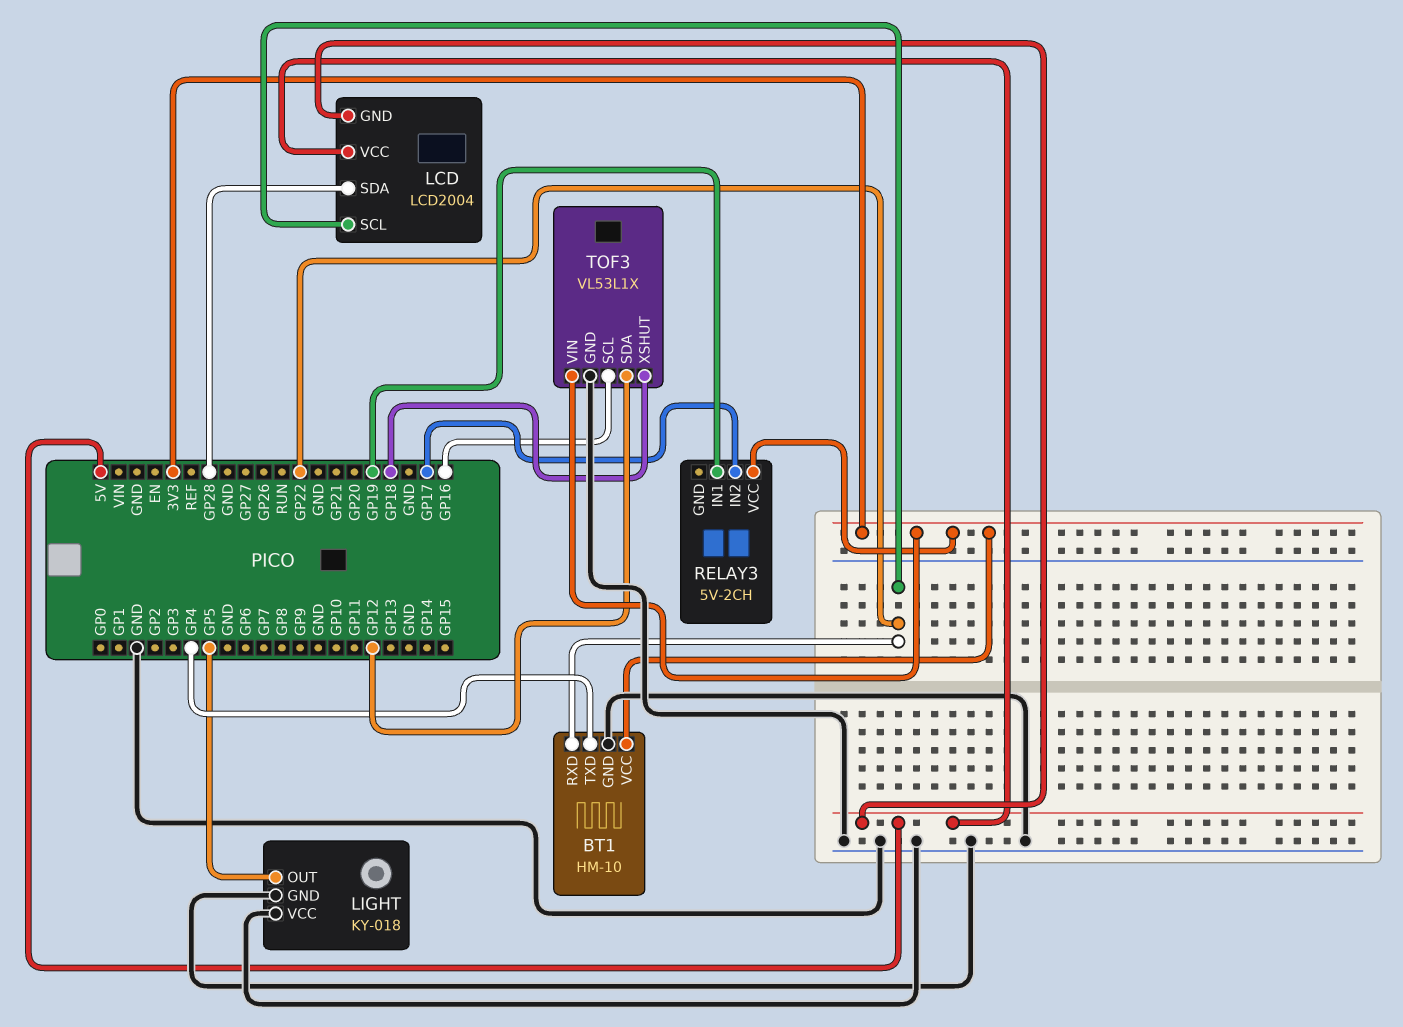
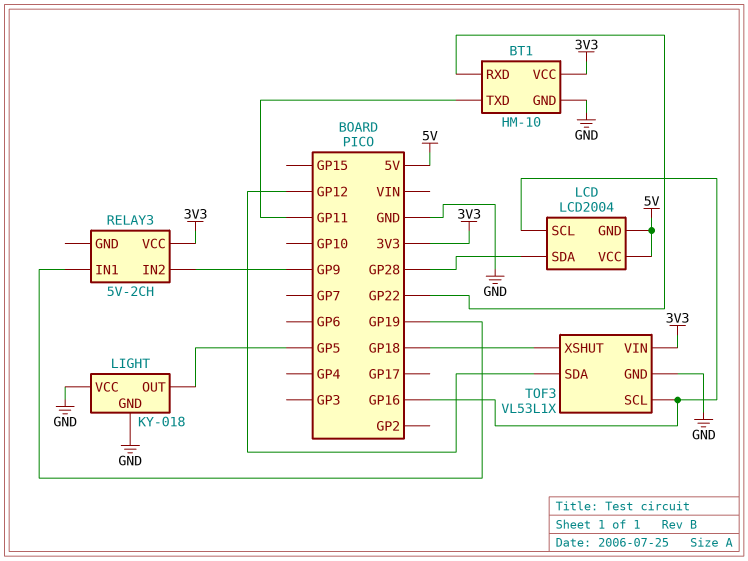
BT1 pin TXD: GP4 -> GP11
LCD pin SCL: GP22 -> GP16
RELAY3 pin IN2: GP17 -> GP9

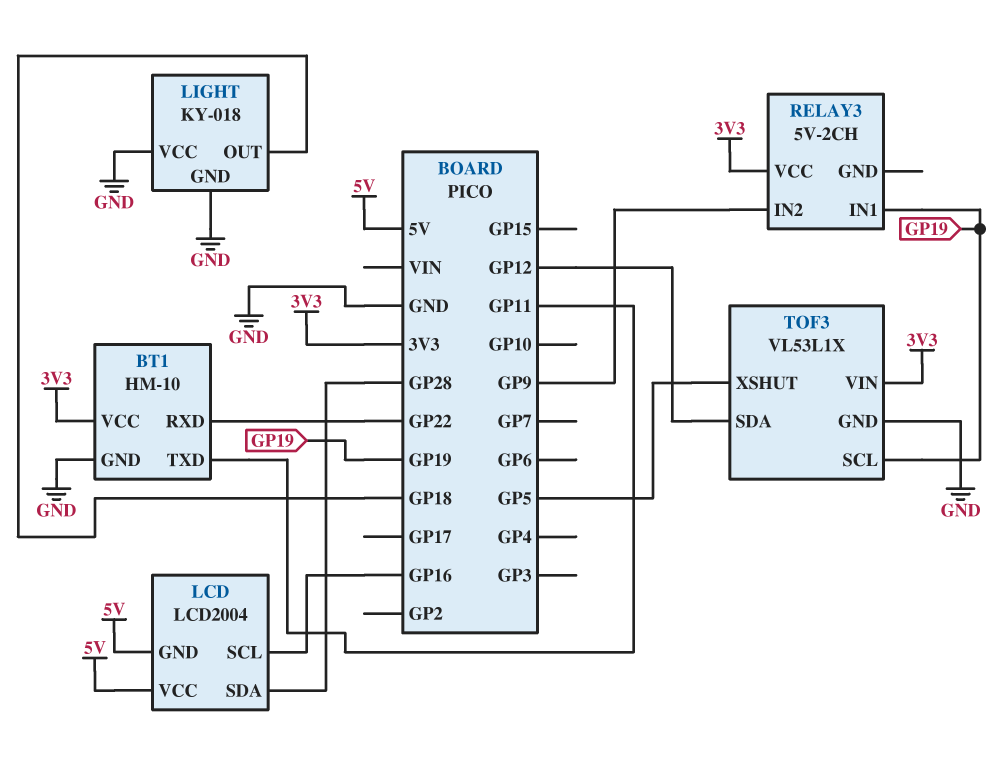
LIGHT pin OUT: GP5 -> GP18
TOF3 pin SCL: GP16 -> GP19
TOF3 pin XSHUT: GP18 -> GP5

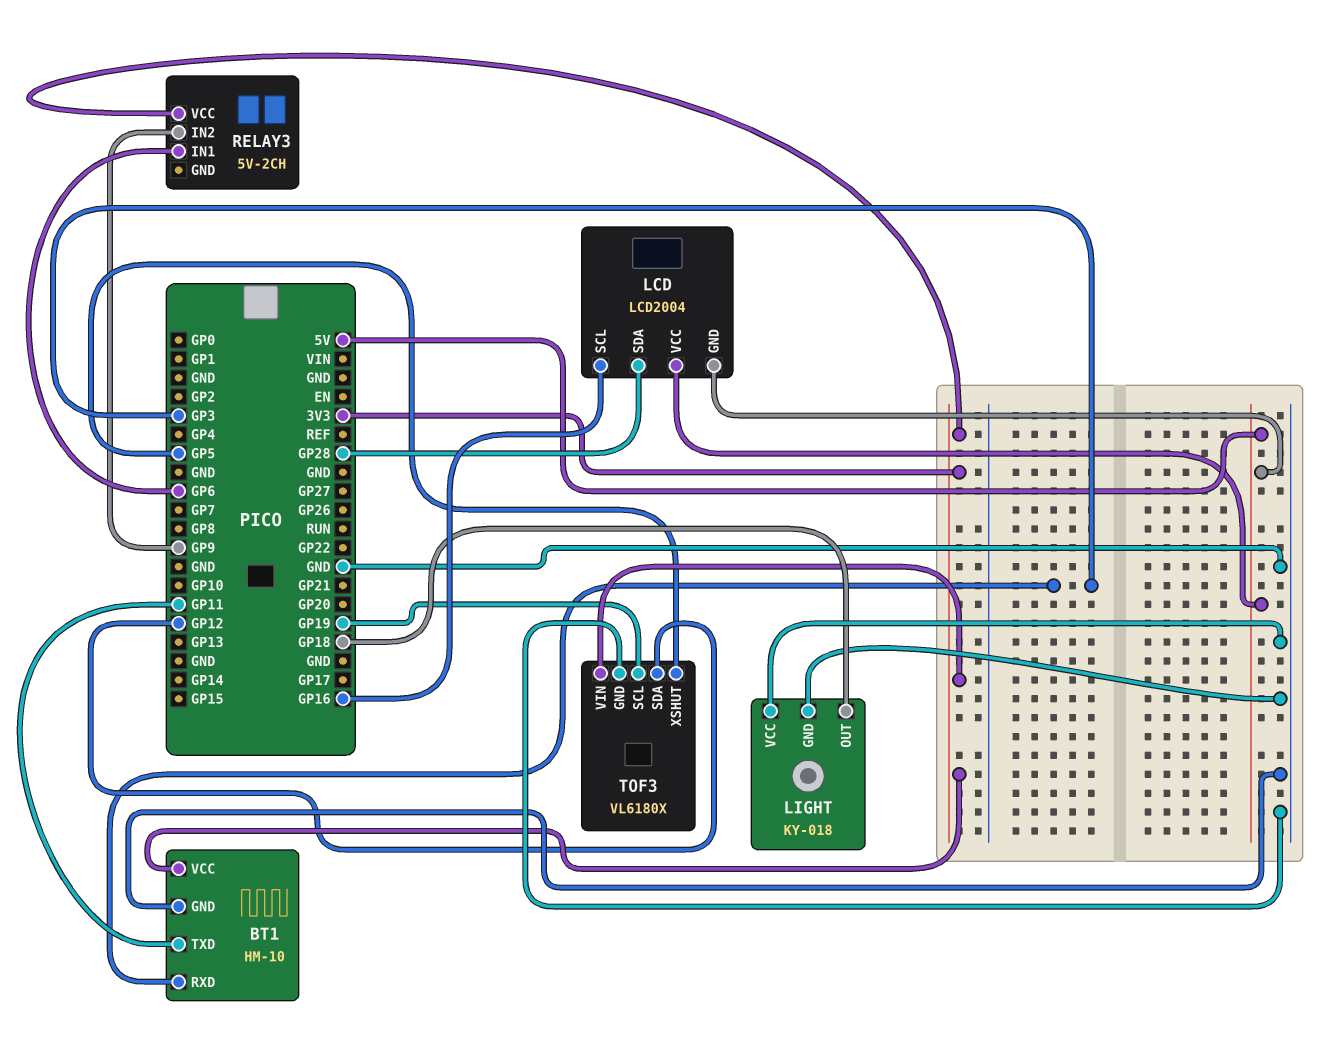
BT1 pin RXD: GP22 -> GP3
RELAY3 pin IN1: GP19 -> GP6
TOF3: VL53L1X -> VL6180X

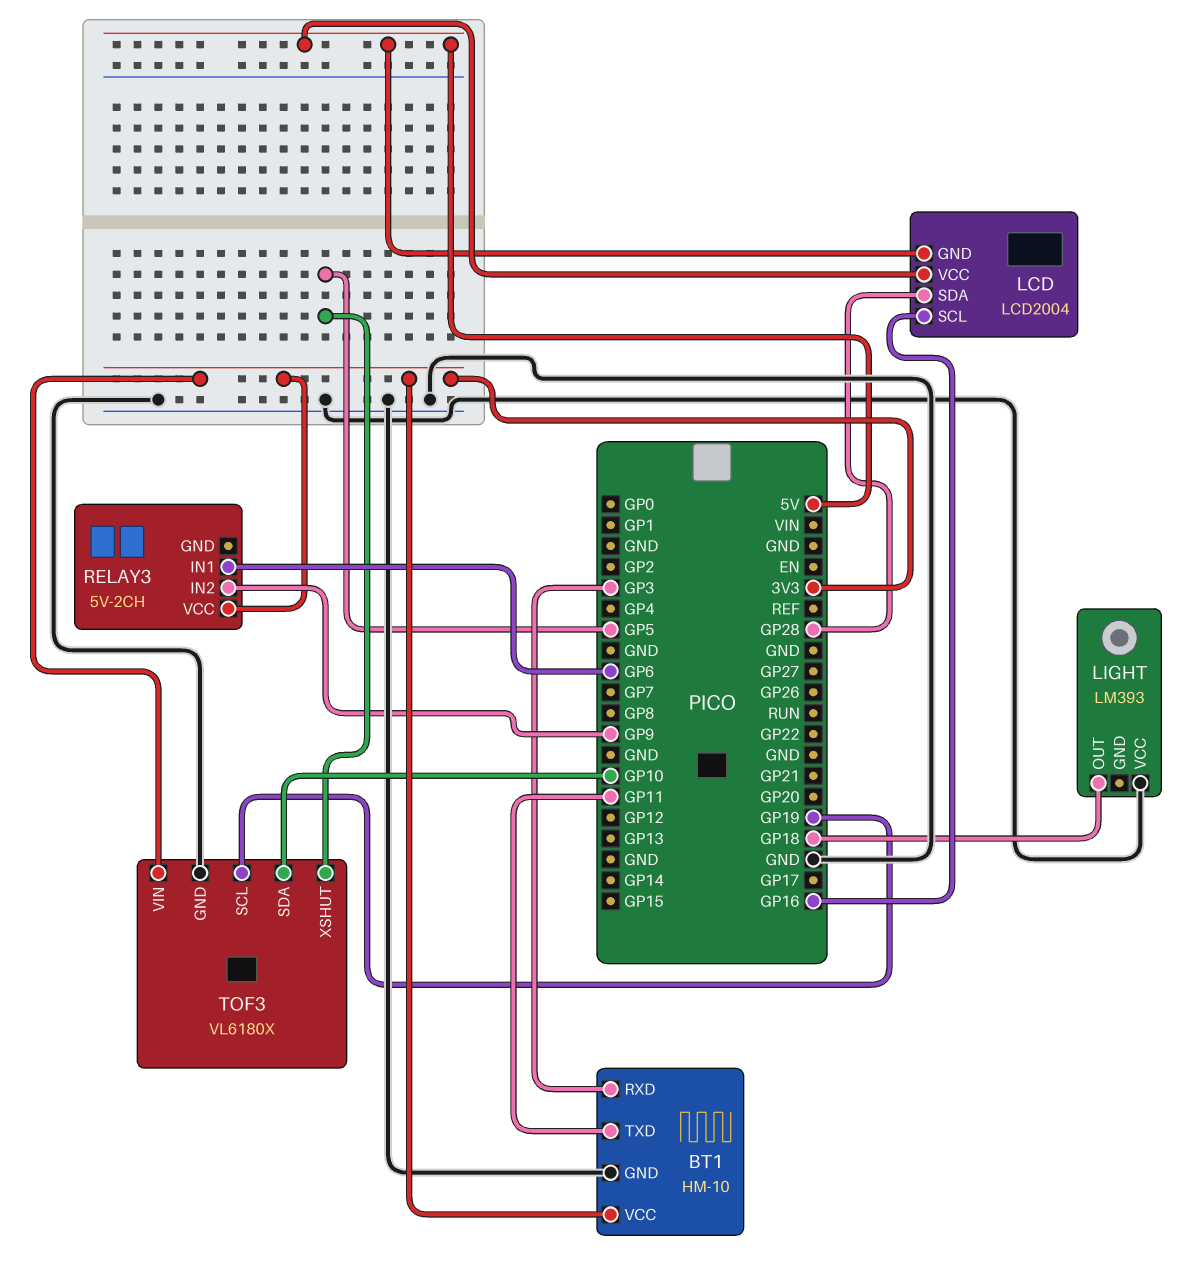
LIGHT: KY-018 -> LM393
LIGHT pin GND: GND -> none
TOF3 pin SDA: GP12 -> GP10

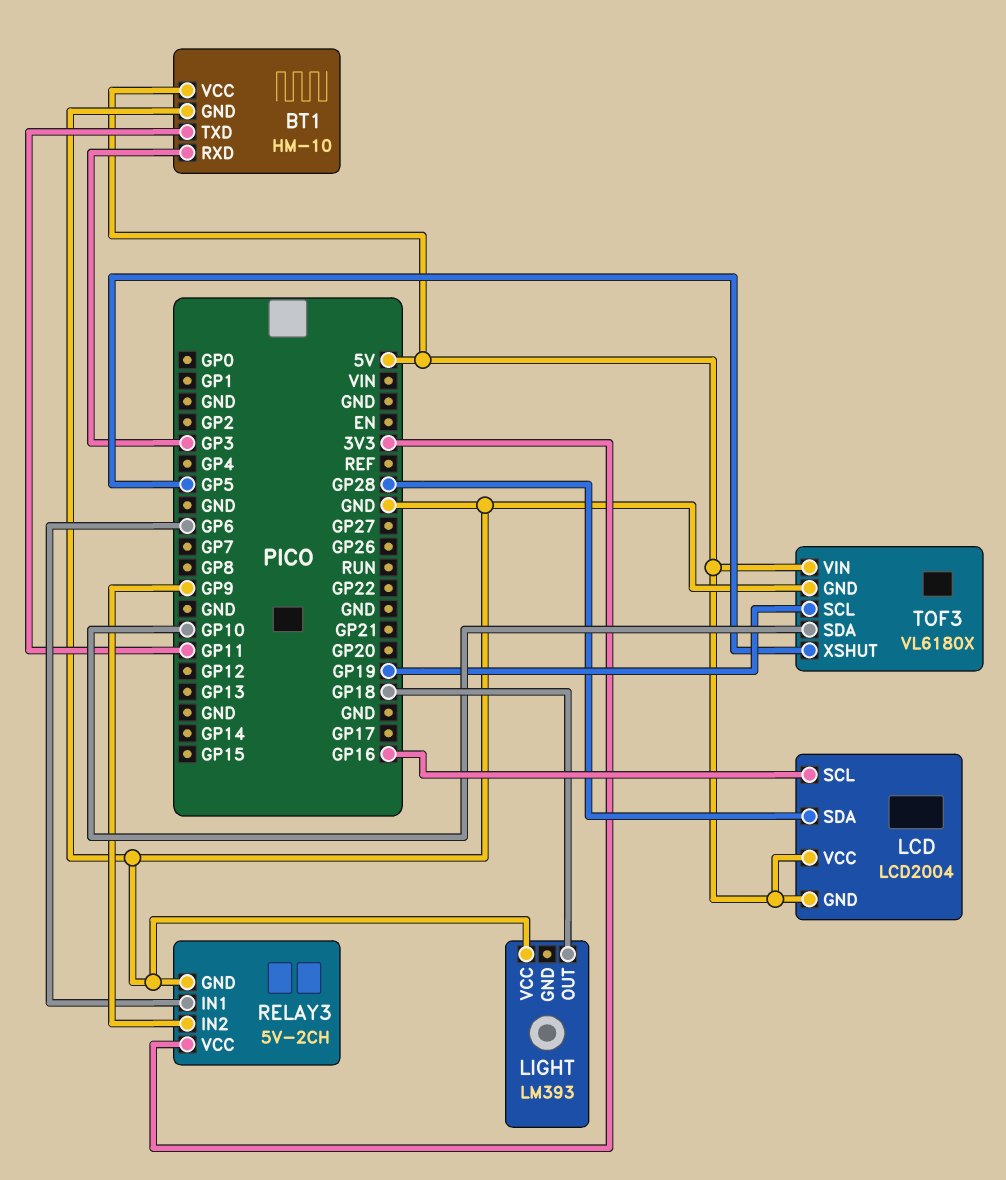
BT1 pin VCC: 3V3 -> 5V
RELAY3 pin GND: none -> GND
TOF3 pin VIN: 3V3 -> 5V

